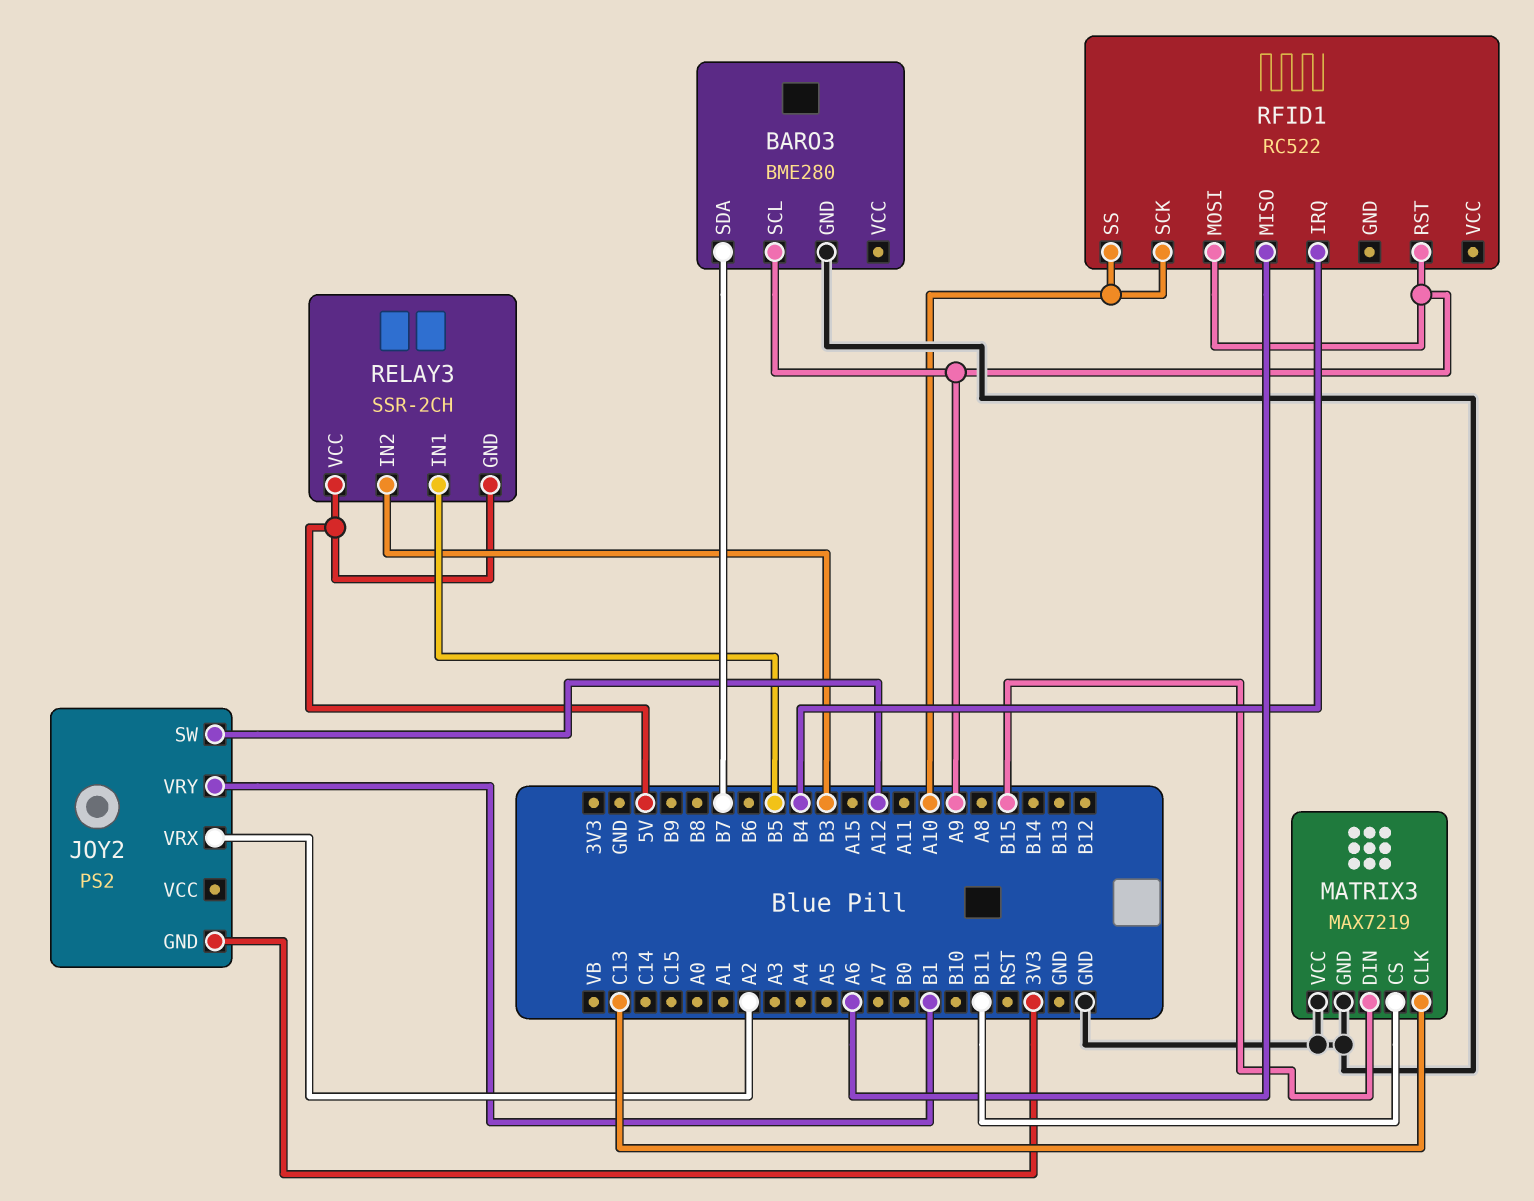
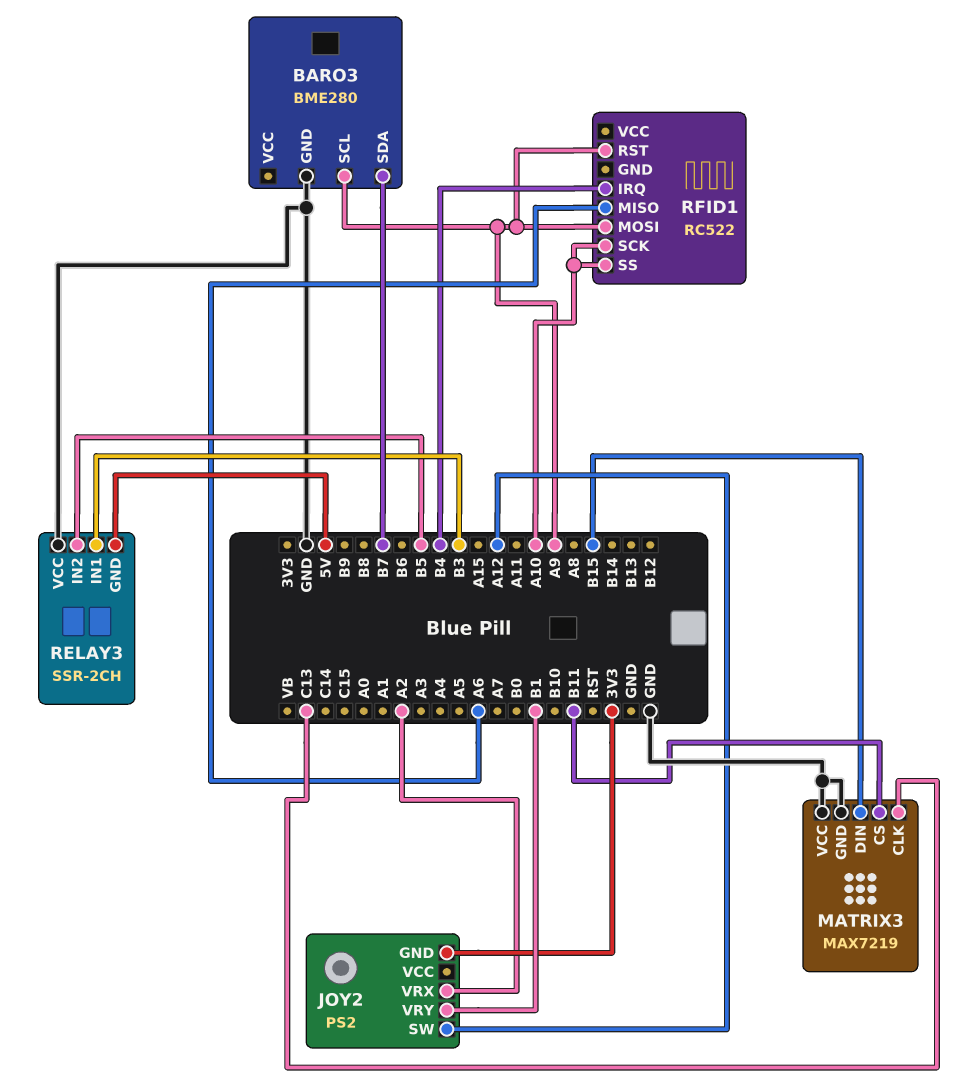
RELAY3 pin IN1: B5 -> B3
RELAY3 pin IN2: B3 -> B5
RELAY3 pin VCC: 5V -> GND

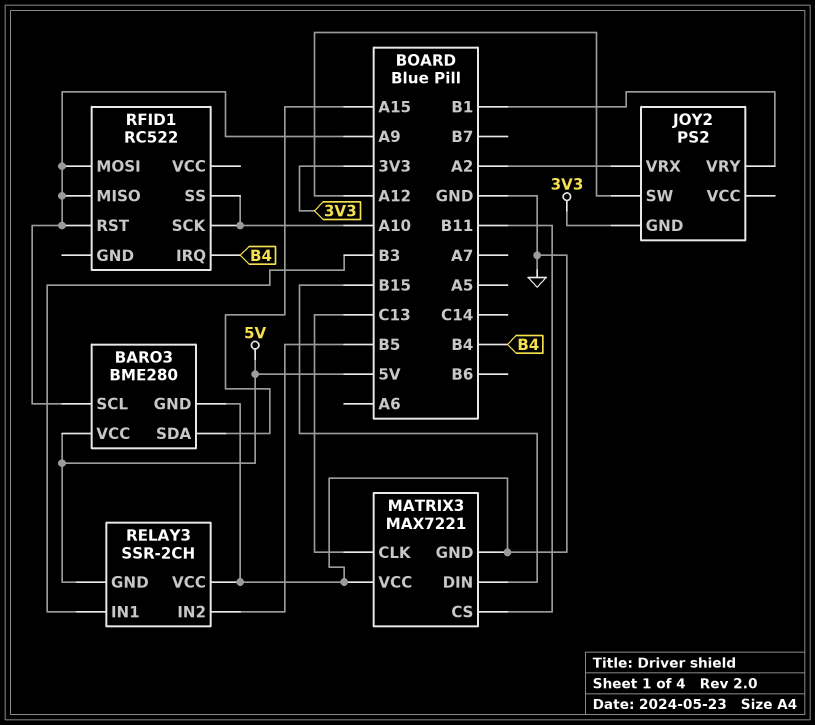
BARO3 pin SDA: B7 -> A15
BARO3 pin VCC: none -> 5V
MATRIX3: MAX7219 -> MAX7221
RFID1 pin MISO: A6 -> A9

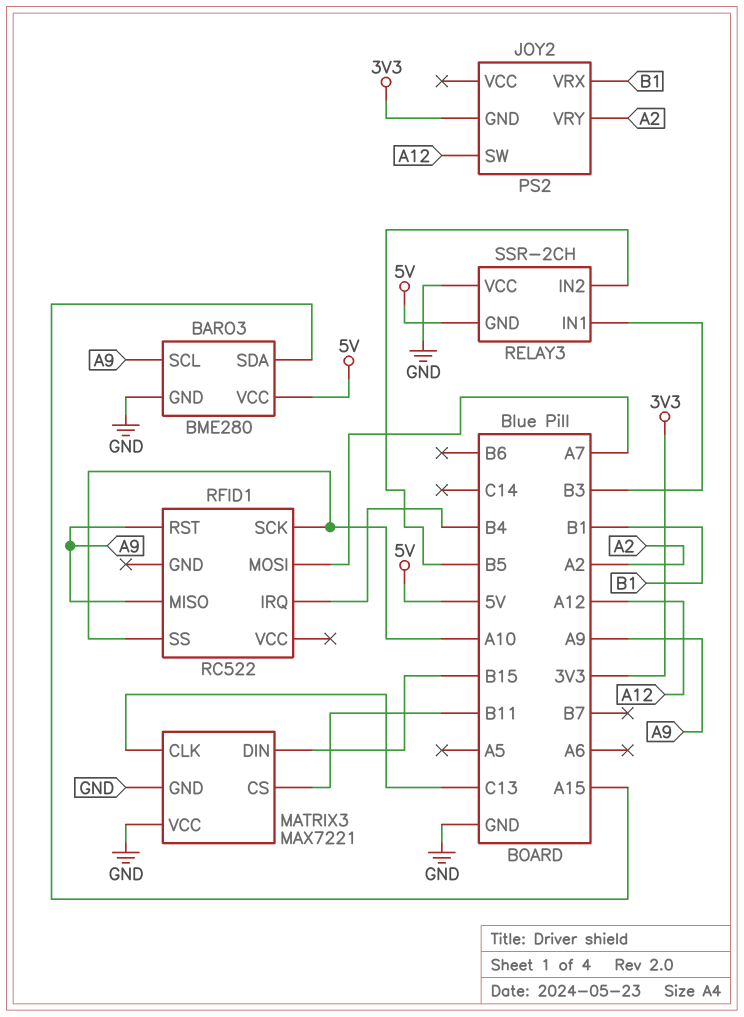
JOY2 pin VRX: A2 -> B1
JOY2 pin VRY: B1 -> A2
RFID1 pin MOSI: A9 -> A7

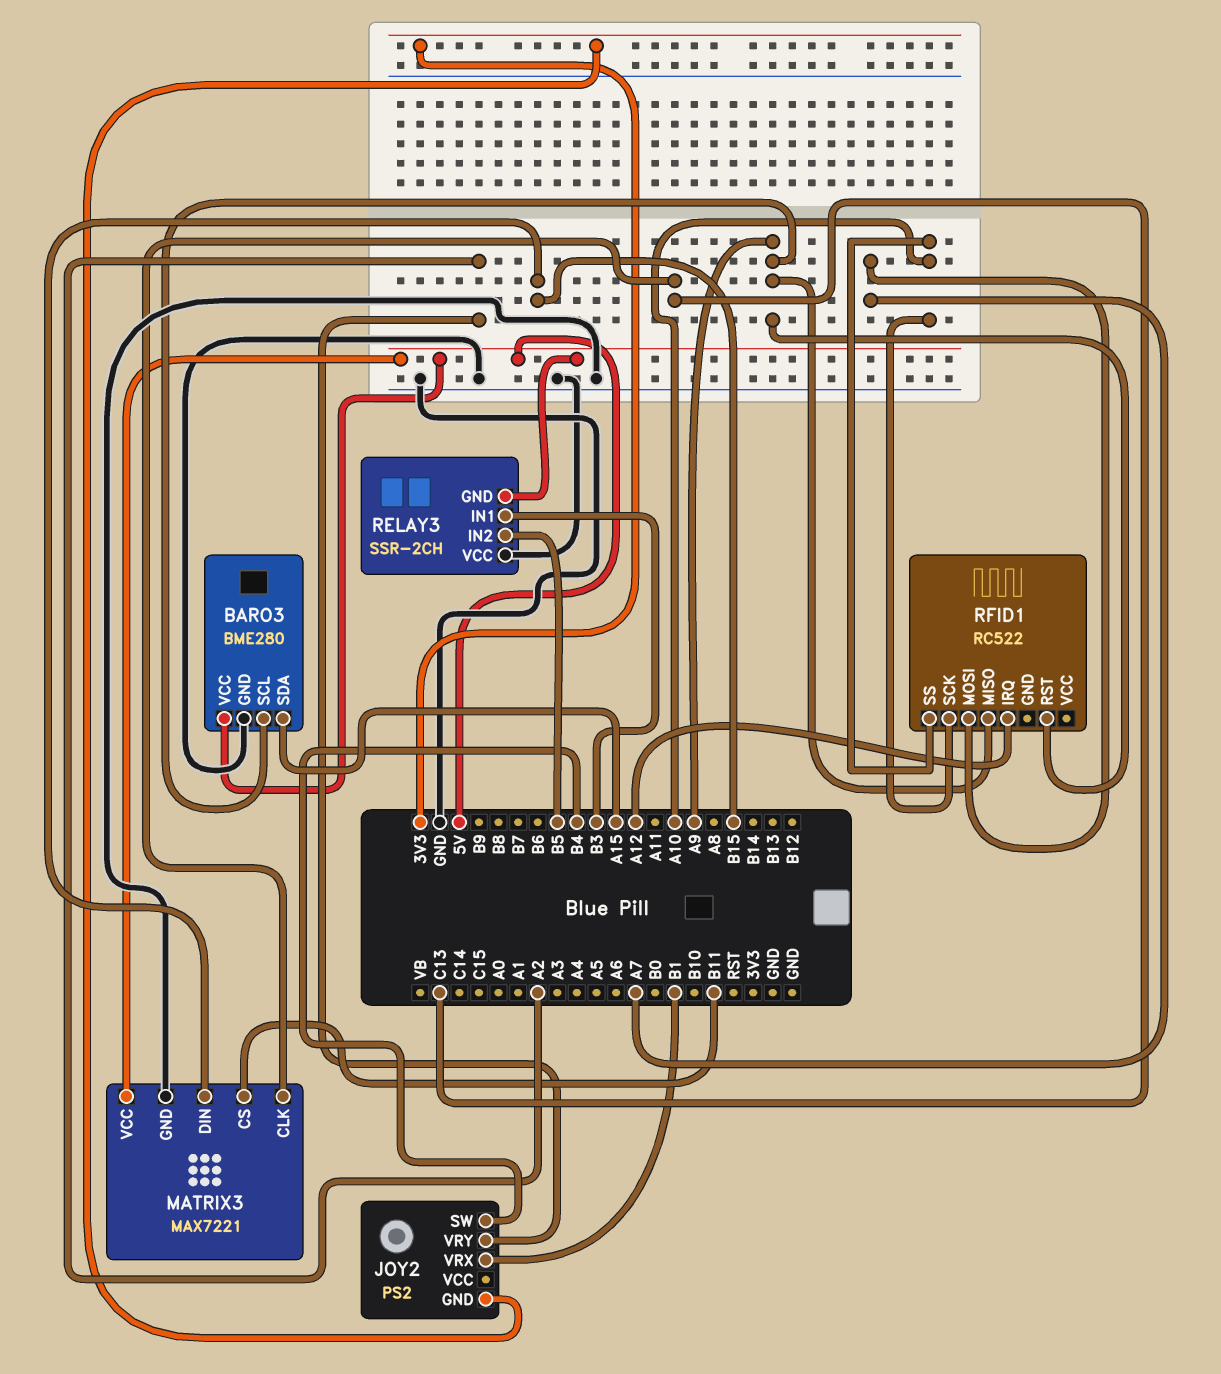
JOY2 pin SW: A12 -> B4
MATRIX3 pin VCC: GND -> 5V
RFID1 pin IRQ: B4 -> A12

